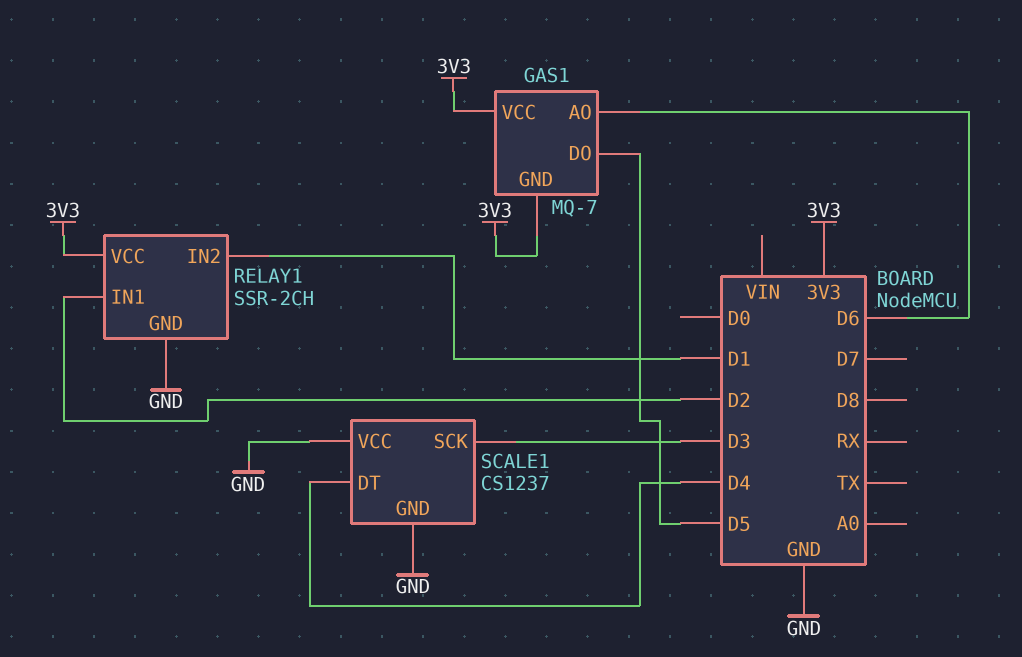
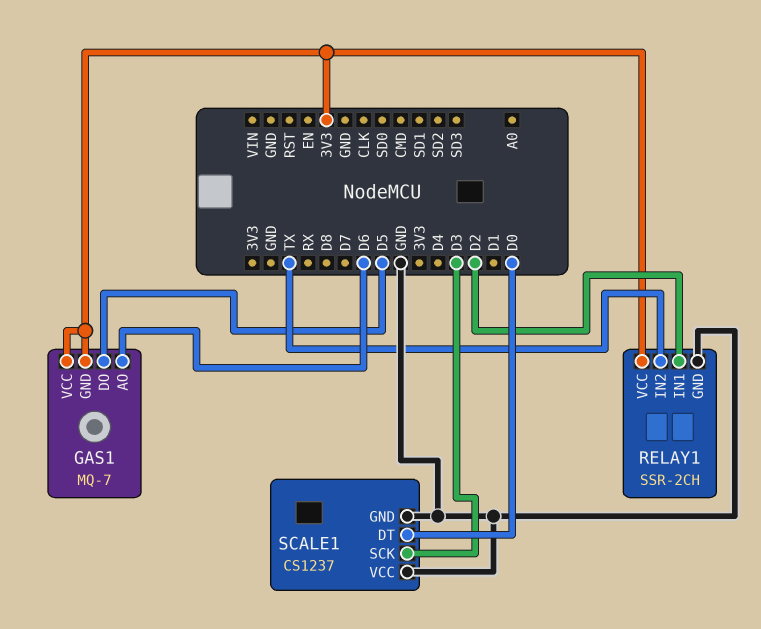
RELAY1 pin IN2: D1 -> TX
SCALE1 pin DT: D4 -> D0

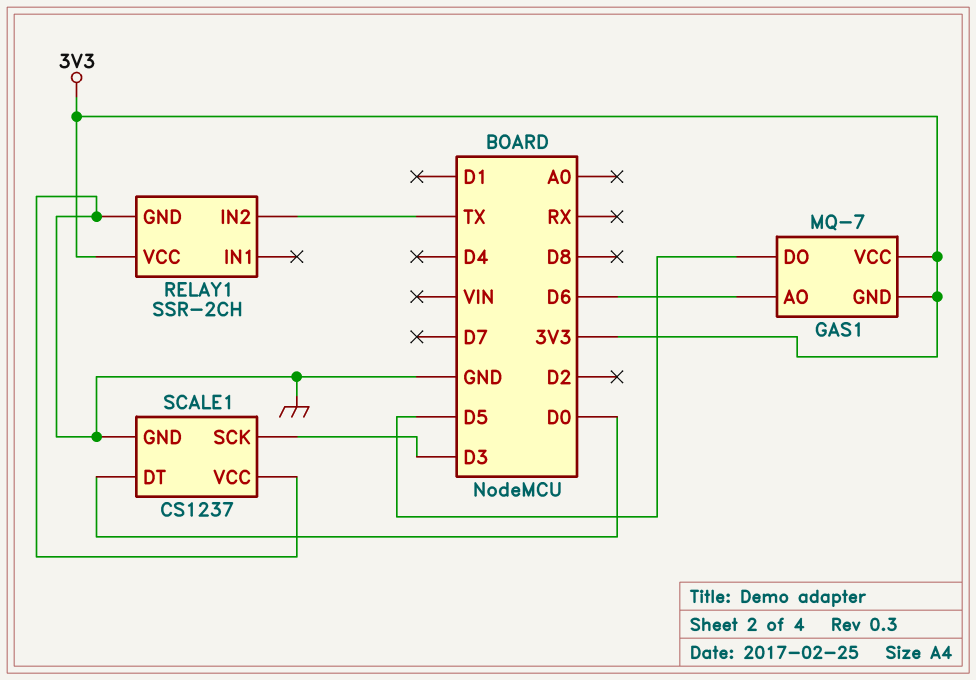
RELAY1 pin IN1: D2 -> none

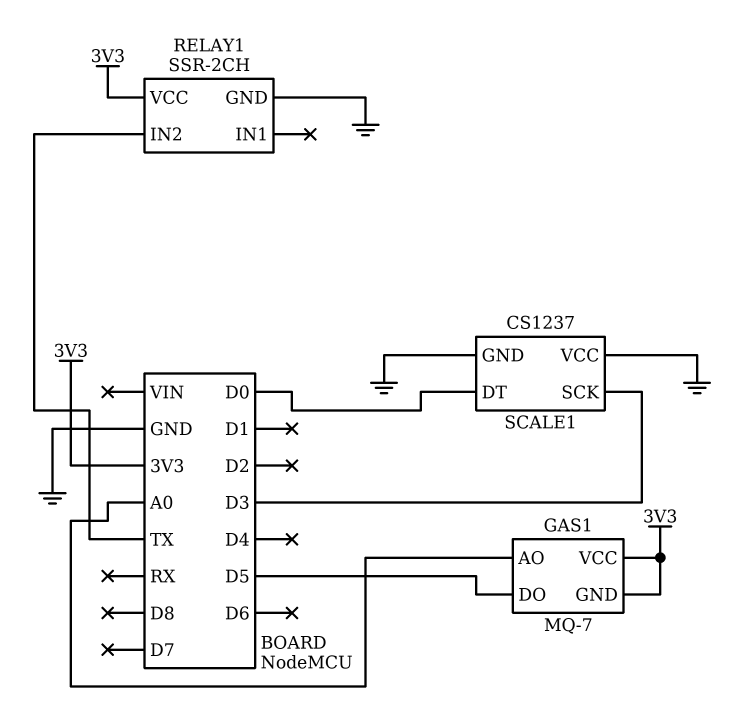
GAS1 pin AO: D6 -> A0

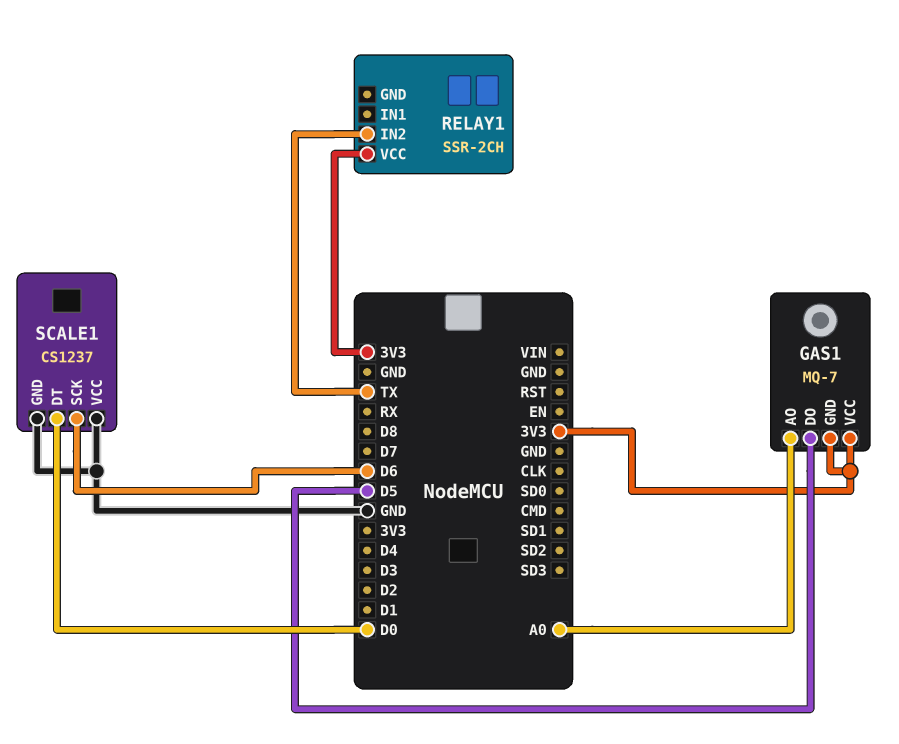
RELAY1 pin GND: GND -> none
SCALE1 pin SCK: D3 -> D6

